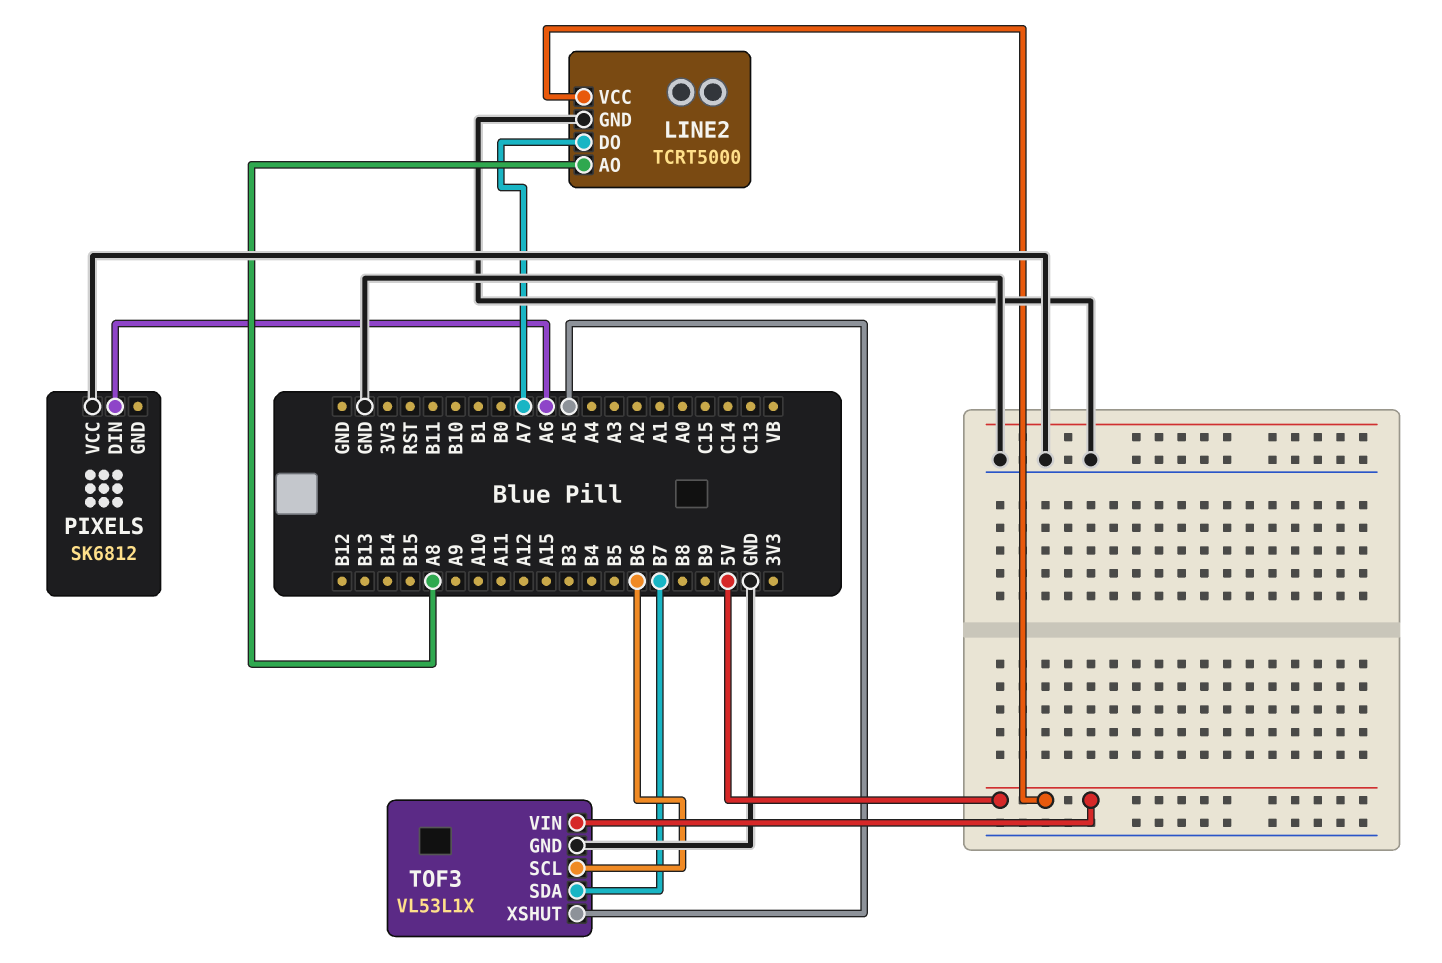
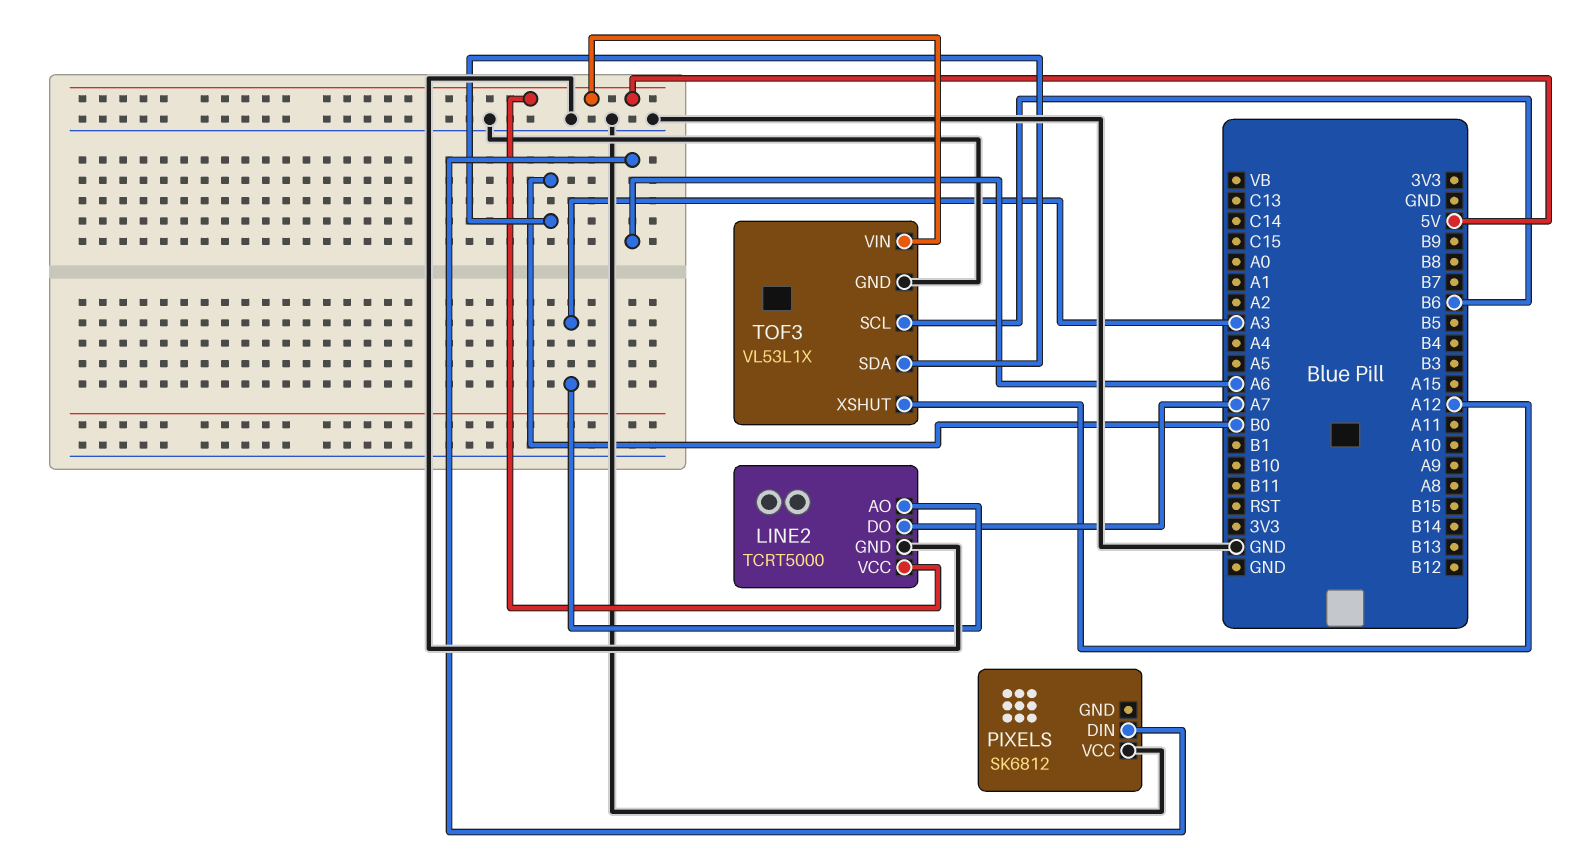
LINE2 pin AO: A8 -> A3
TOF3 pin SDA: B7 -> B0
TOF3 pin XSHUT: A5 -> A12

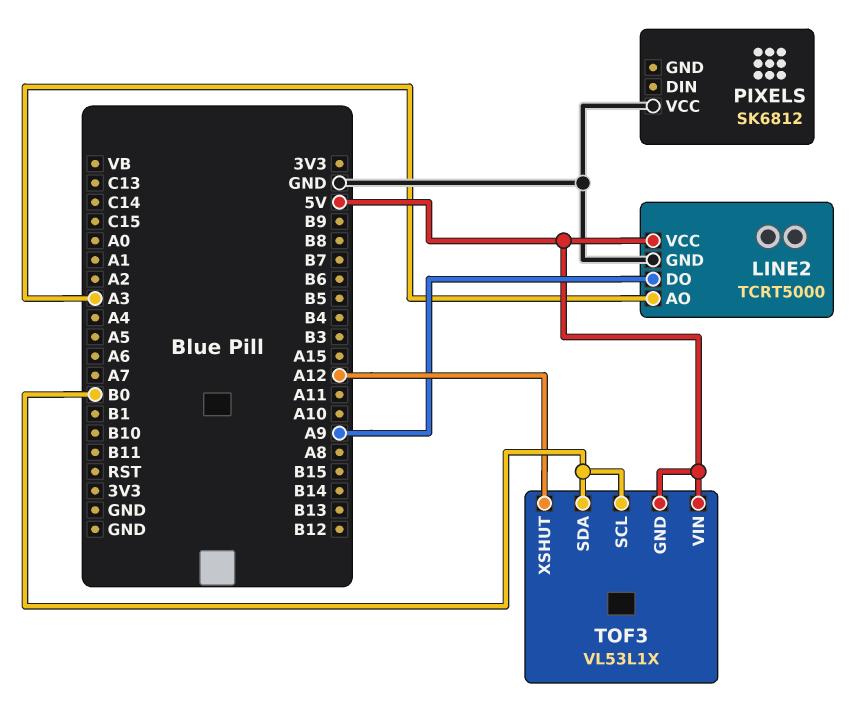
LINE2 pin DO: A7 -> A9
PIXELS pin DIN: A6 -> none
TOF3 pin GND: GND -> 5V
TOF3 pin SCL: B6 -> B0

